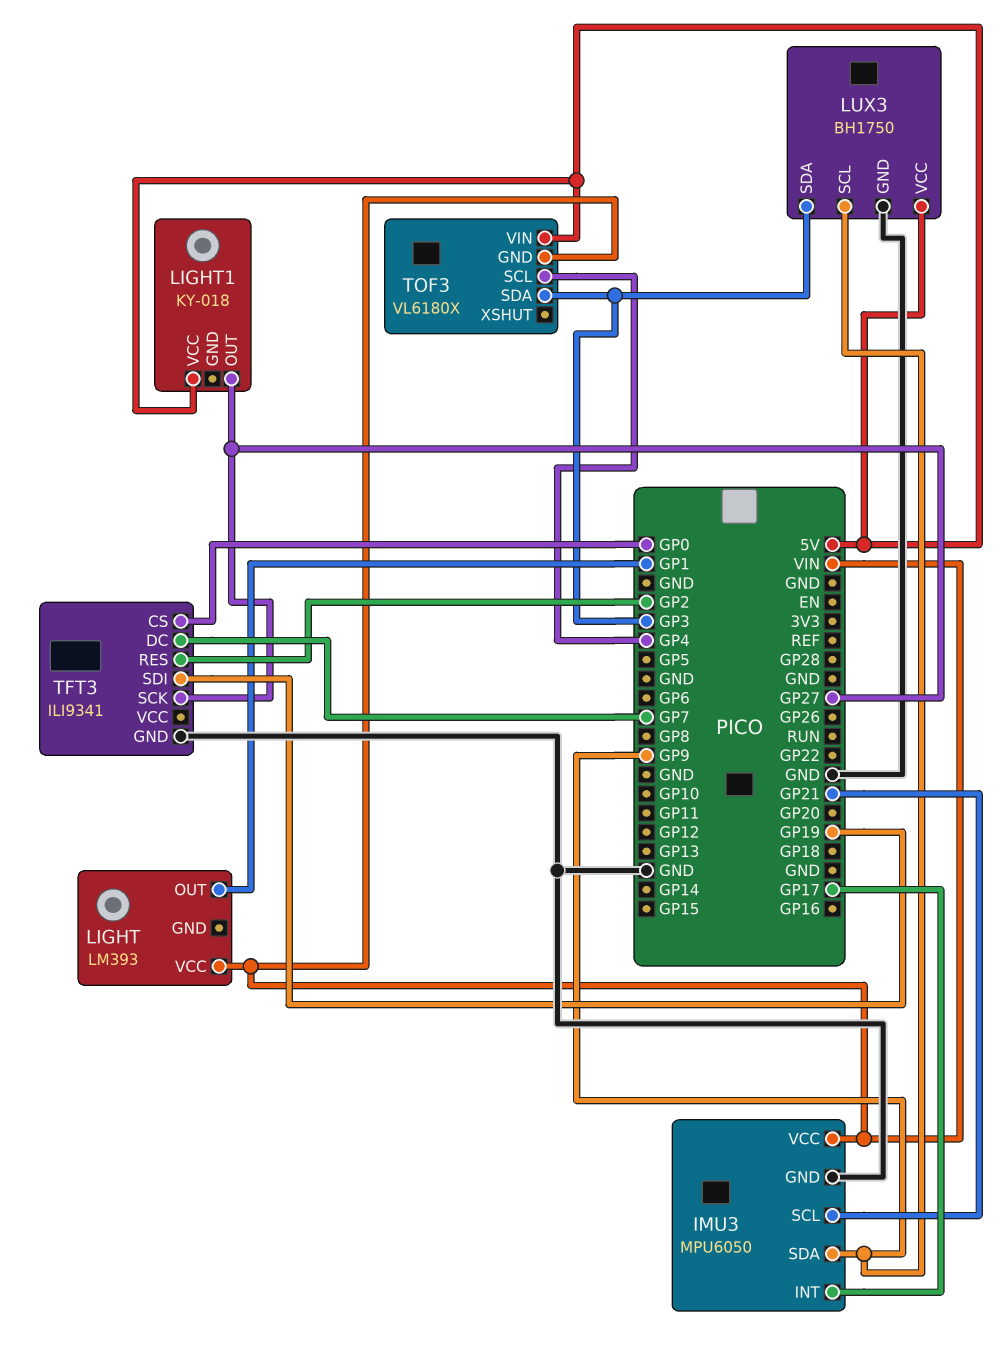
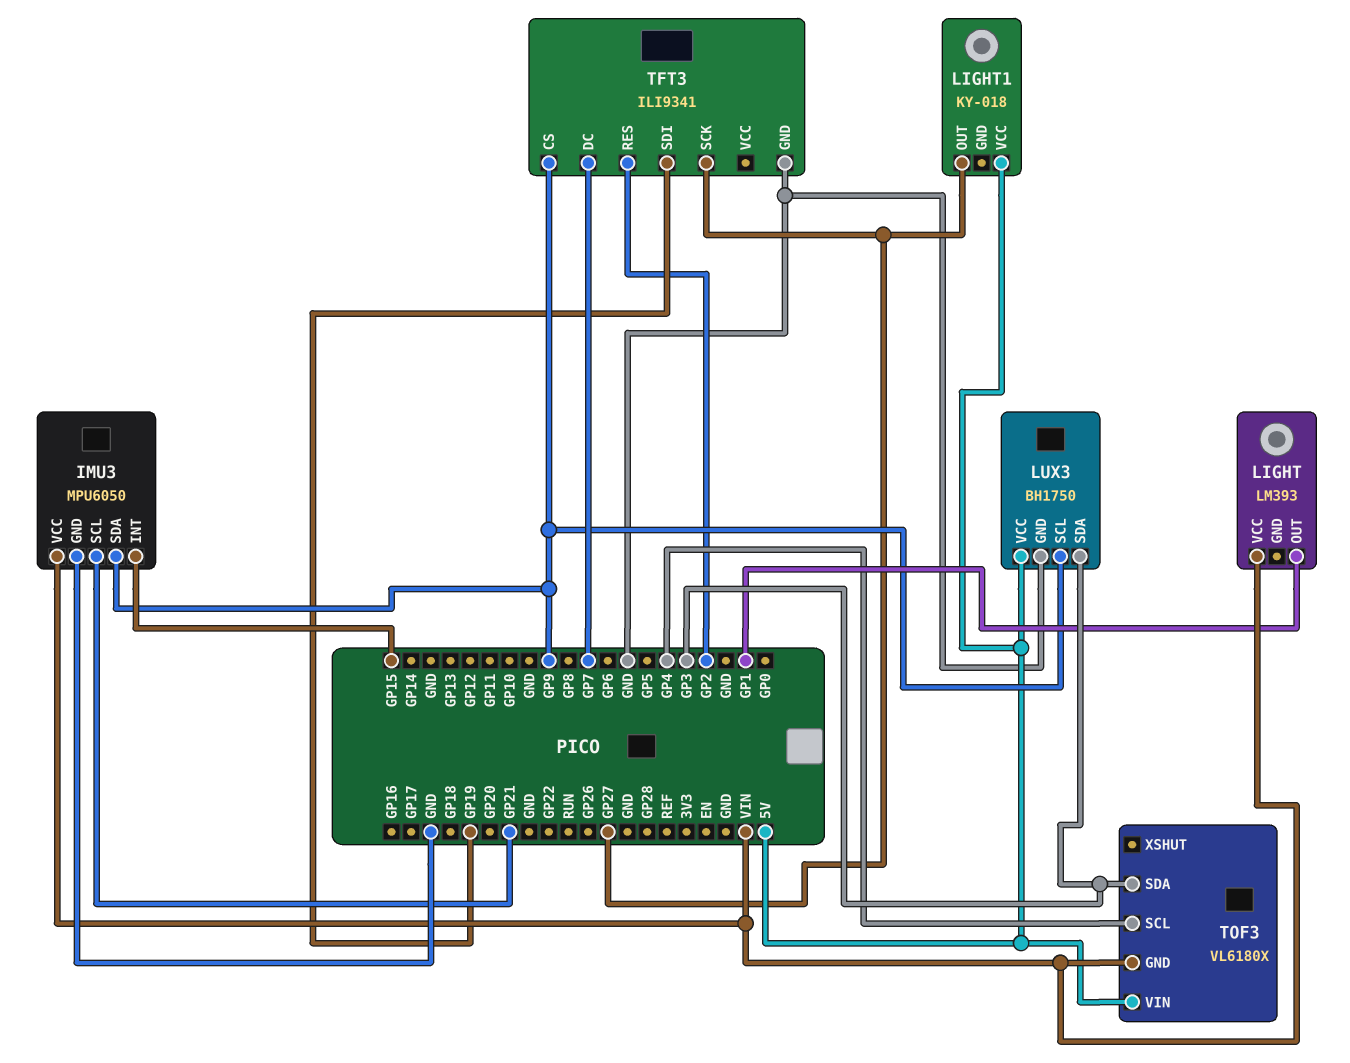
IMU3 pin INT: GP17 -> GP15
TFT3 pin CS: GP0 -> GP9

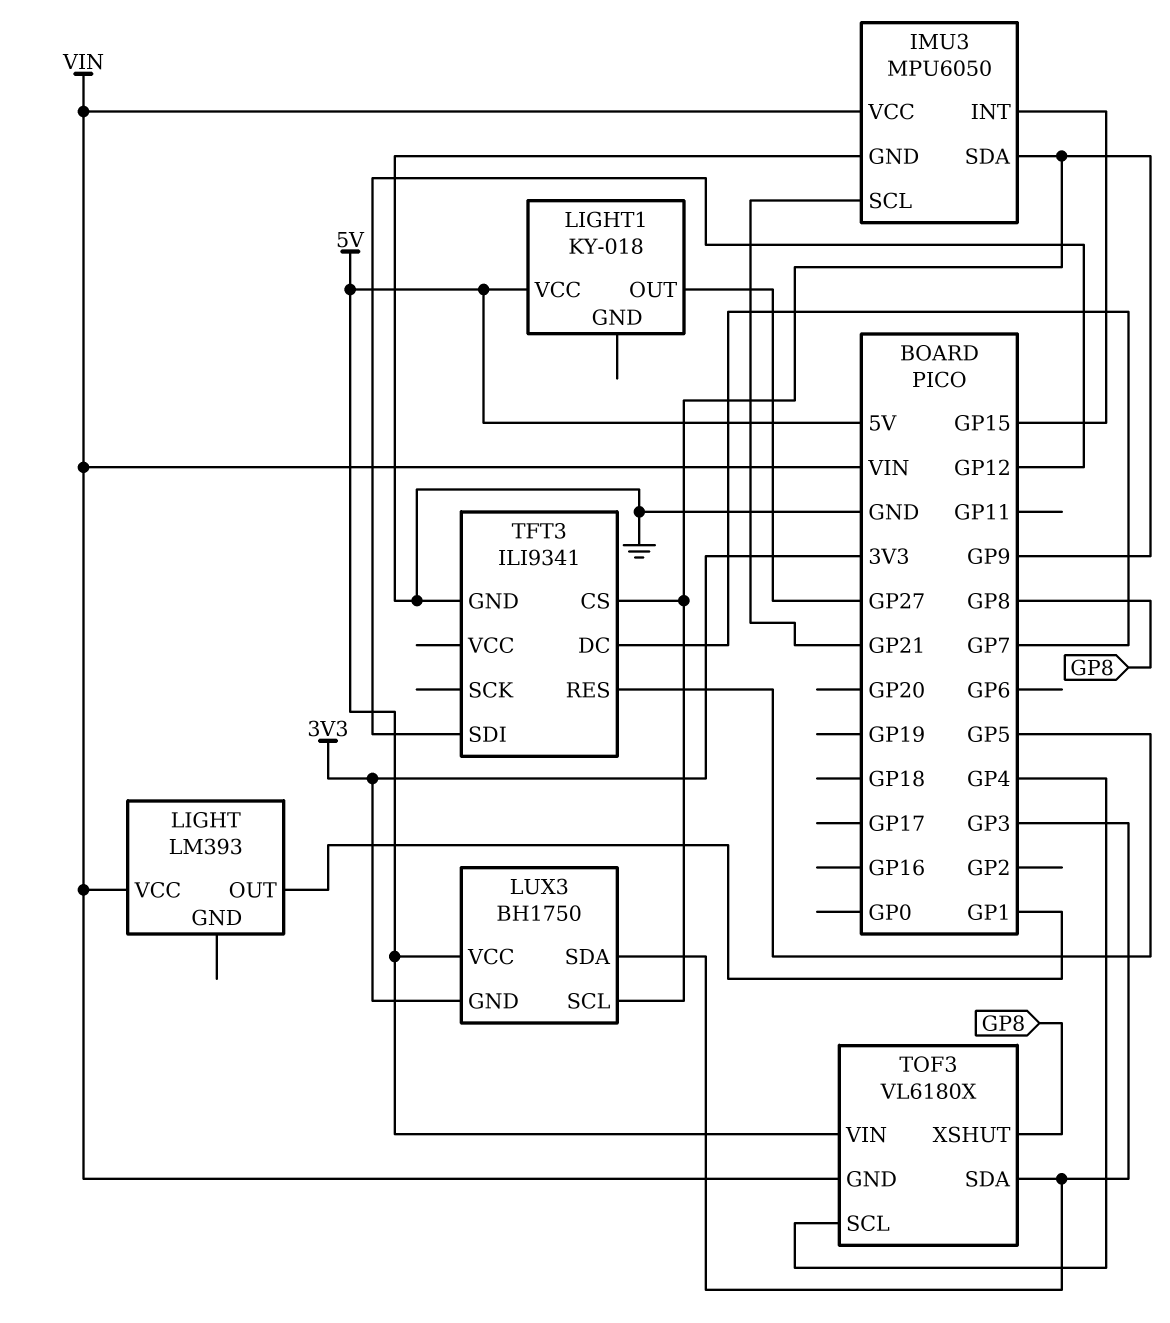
LUX3 pin GND: GND -> 3V3
TFT3 pin RES: GP2 -> GP5
TFT3 pin SCK: GP27 -> none
TFT3 pin SDI: GP19 -> GP12
TOF3 pin XSHUT: none -> GP8

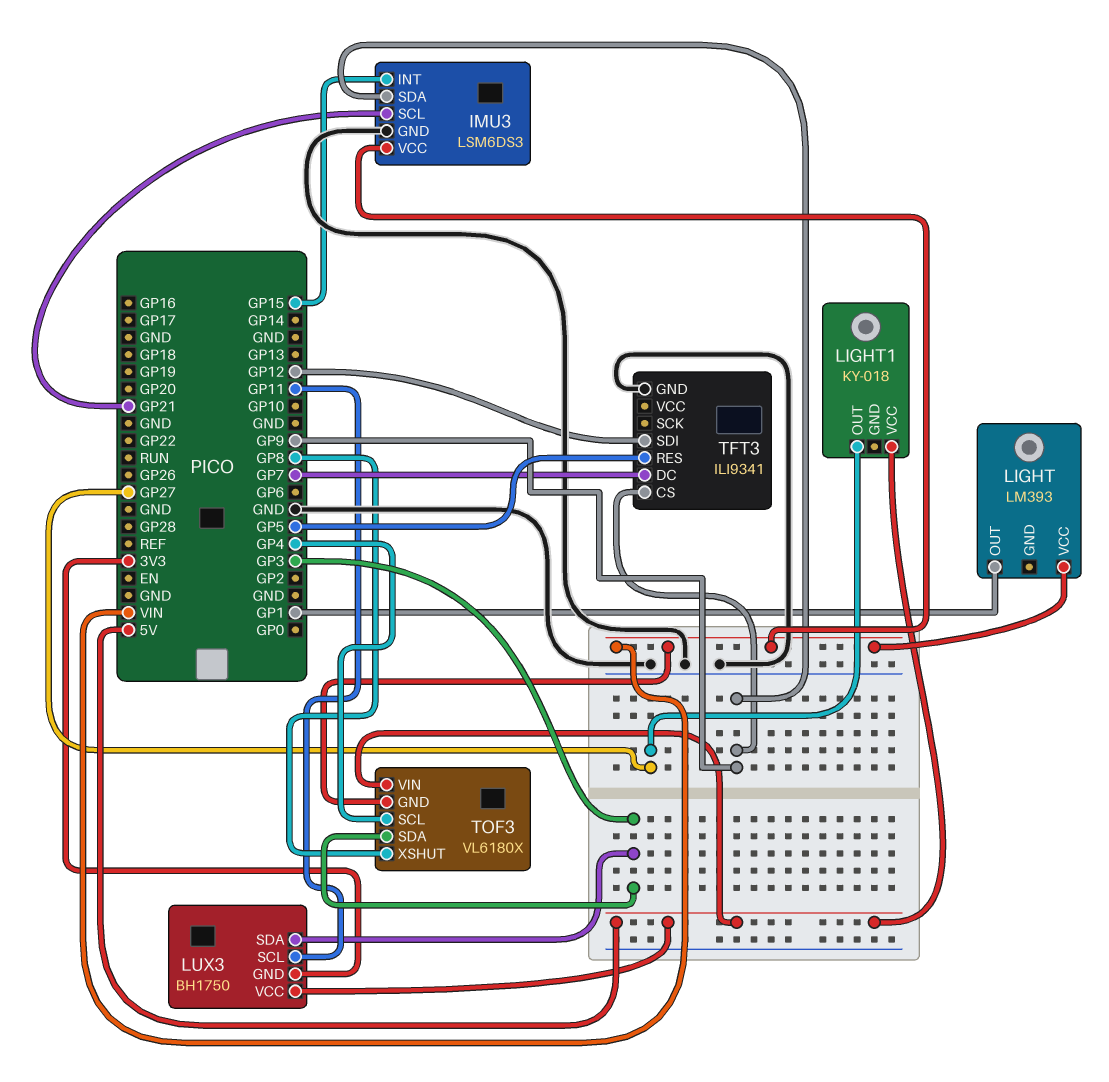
IMU3: MPU6050 -> LSM6DS3
LUX3 pin SCL: GP9 -> GP11

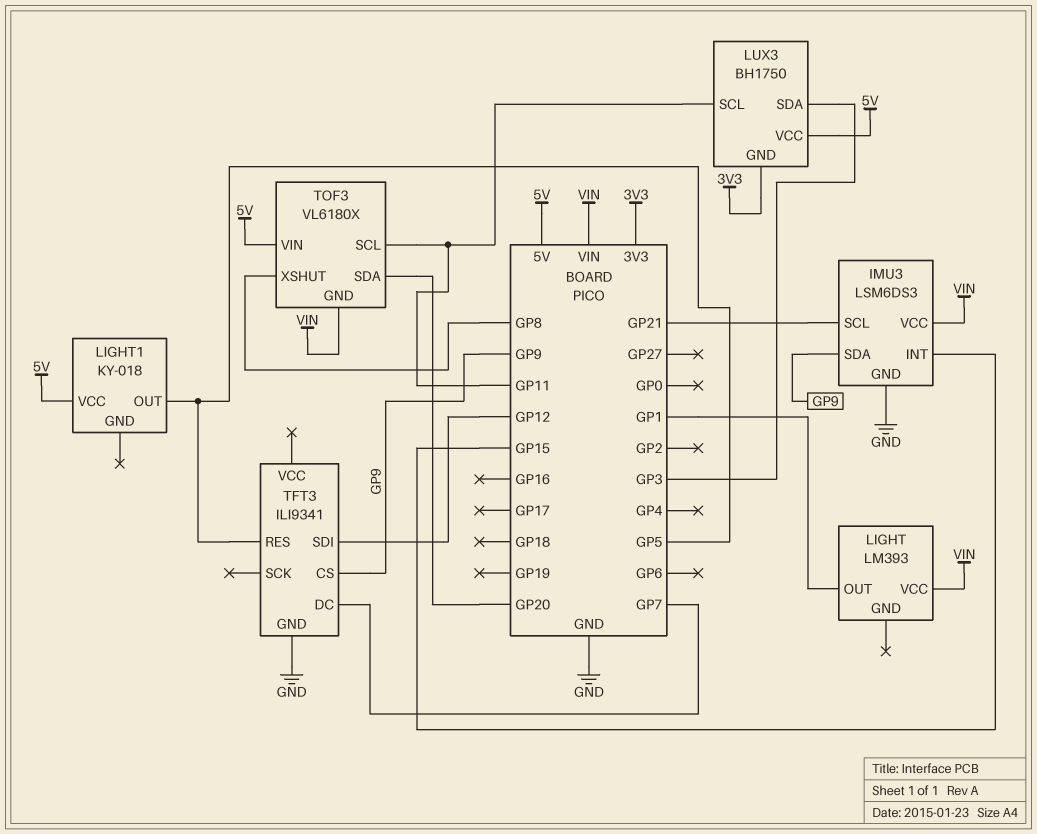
LIGHT1 pin OUT: GP27 -> GP5
TOF3 pin SCL: GP4 -> GP11
TOF3 pin SDA: GP3 -> GP20

